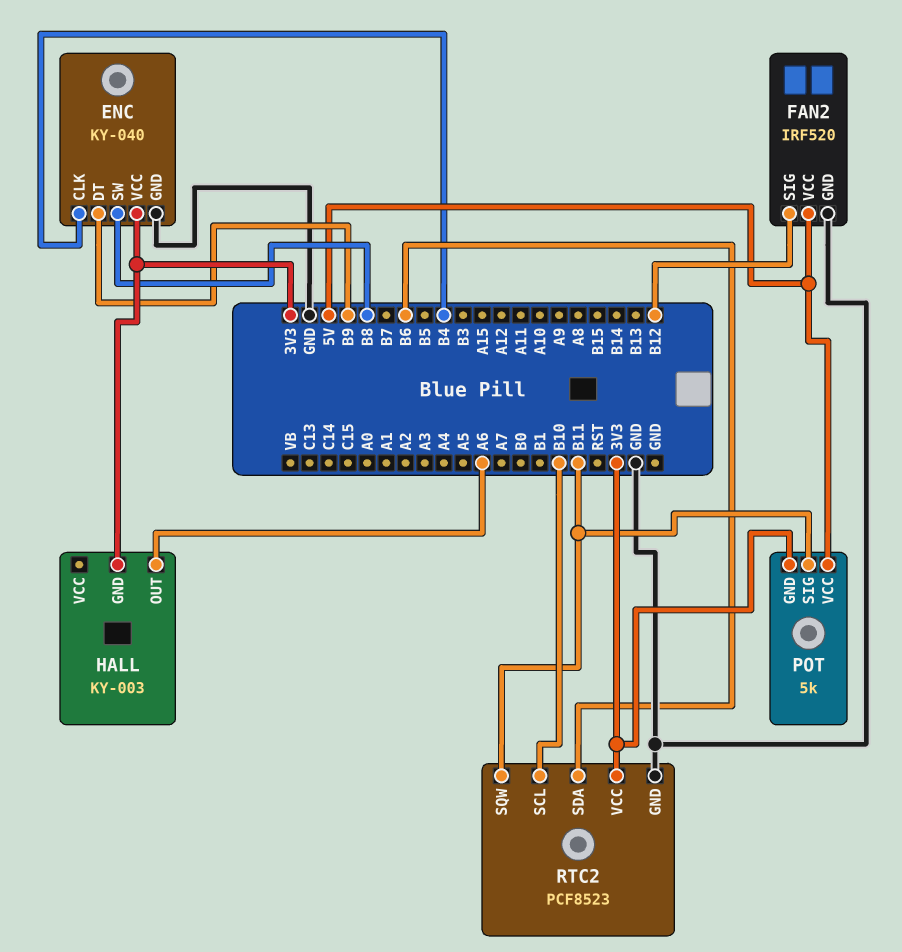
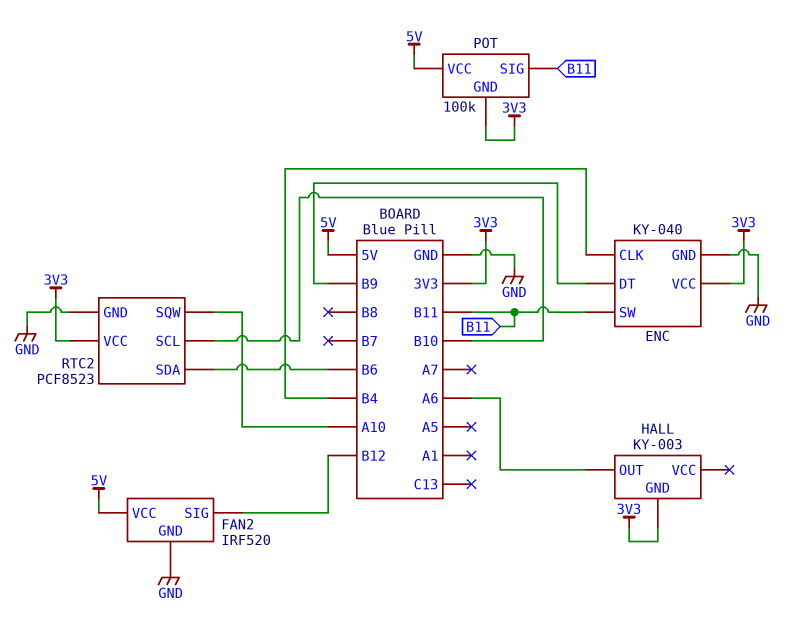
ENC pin SW: B8 -> B11
POT: 5k -> 100k
RTC2 pin SQW: B11 -> A10

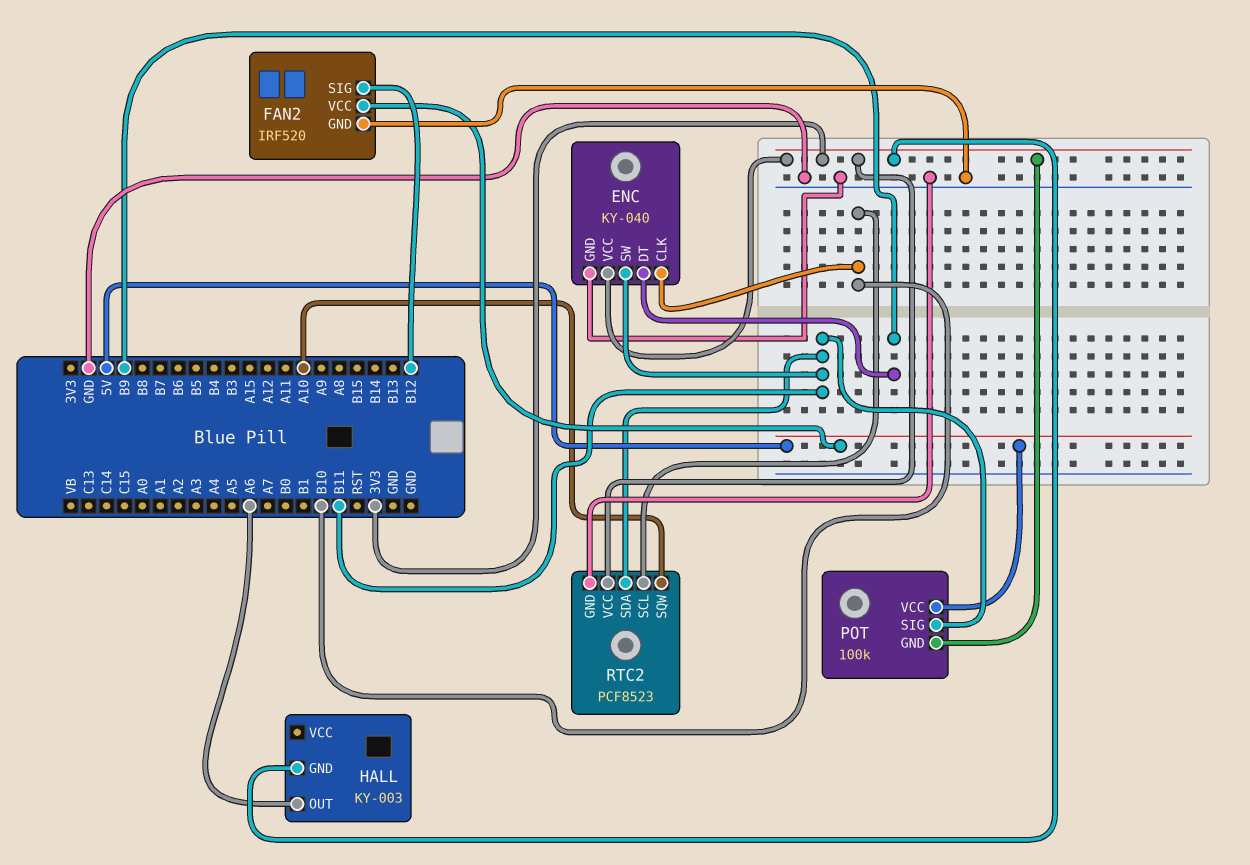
ENC pin CLK: B4 -> B10
RTC2 pin SDA: B6 -> B11

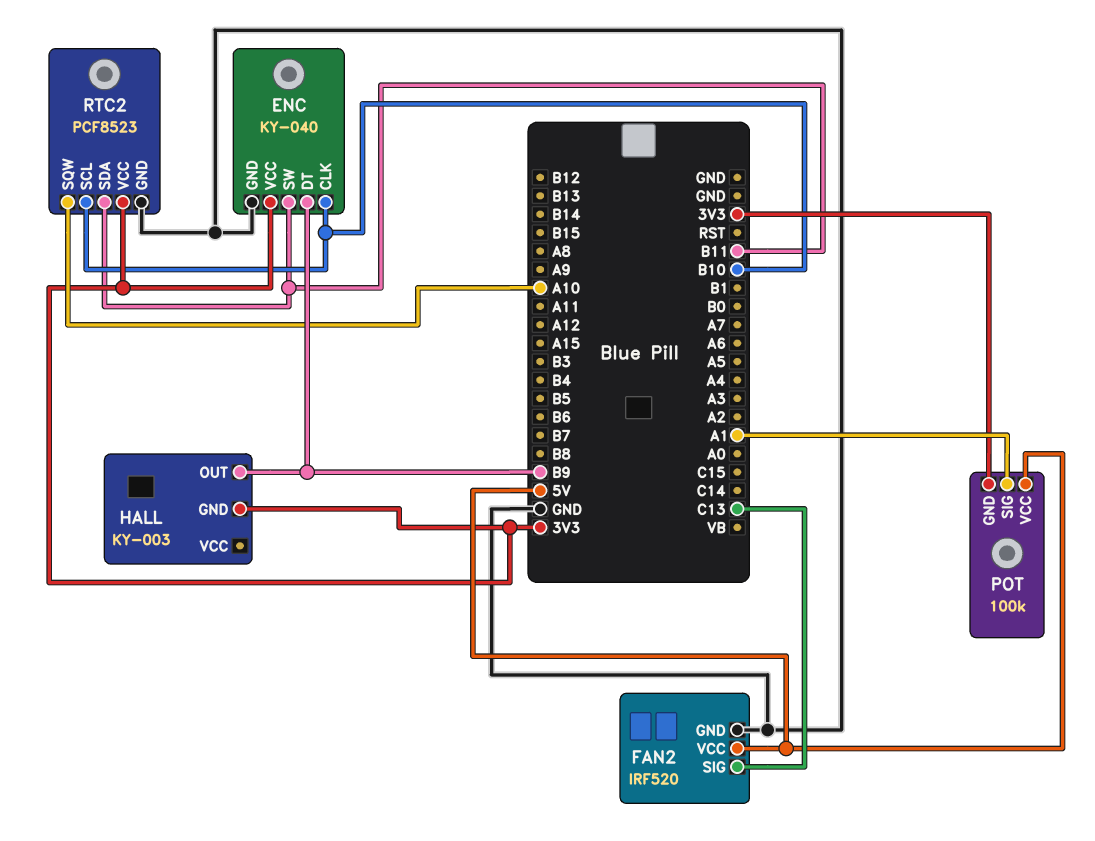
FAN2 pin SIG: B12 -> C13
HALL pin OUT: A6 -> B9
POT pin SIG: B11 -> A1

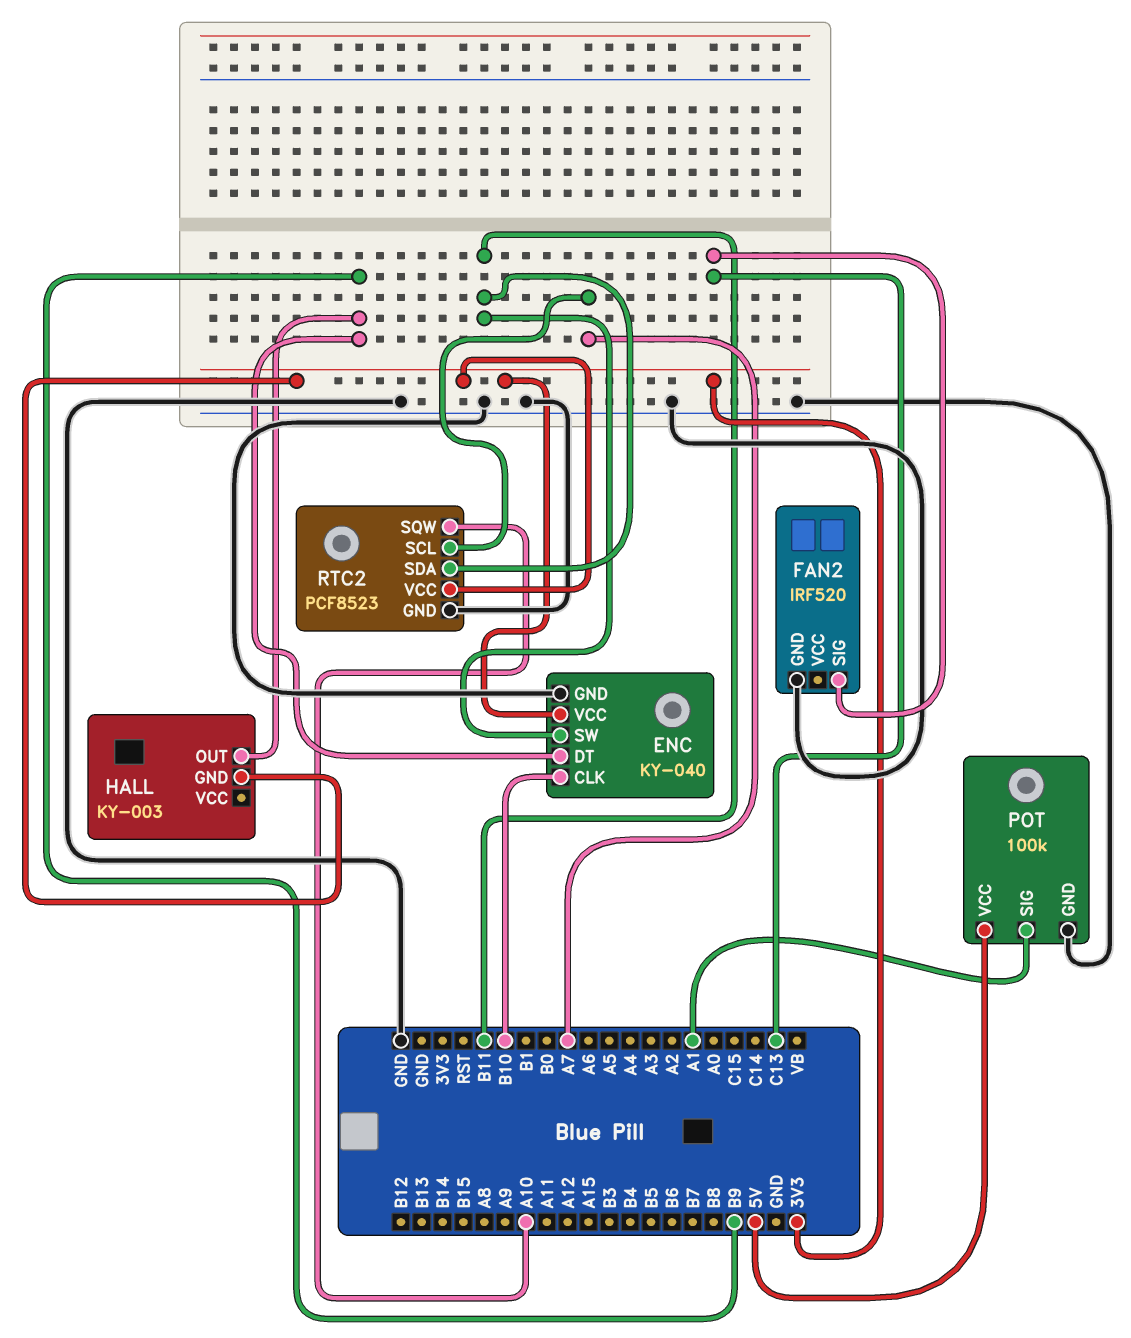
FAN2 pin VCC: 5V -> none
POT pin GND: 3V3 -> GND
RTC2 pin SCL: B10 -> A7

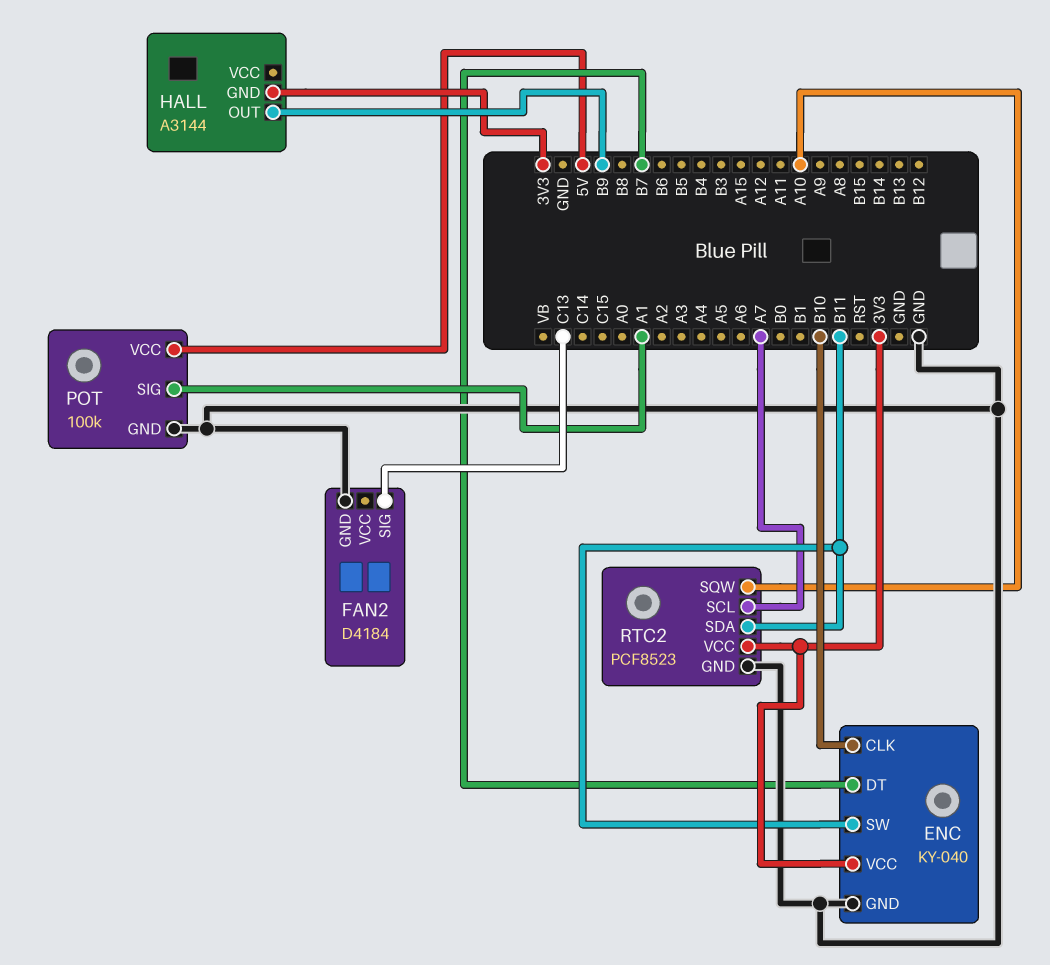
ENC pin DT: B9 -> B7
FAN2: IRF520 -> D4184
HALL: KY-003 -> A3144

